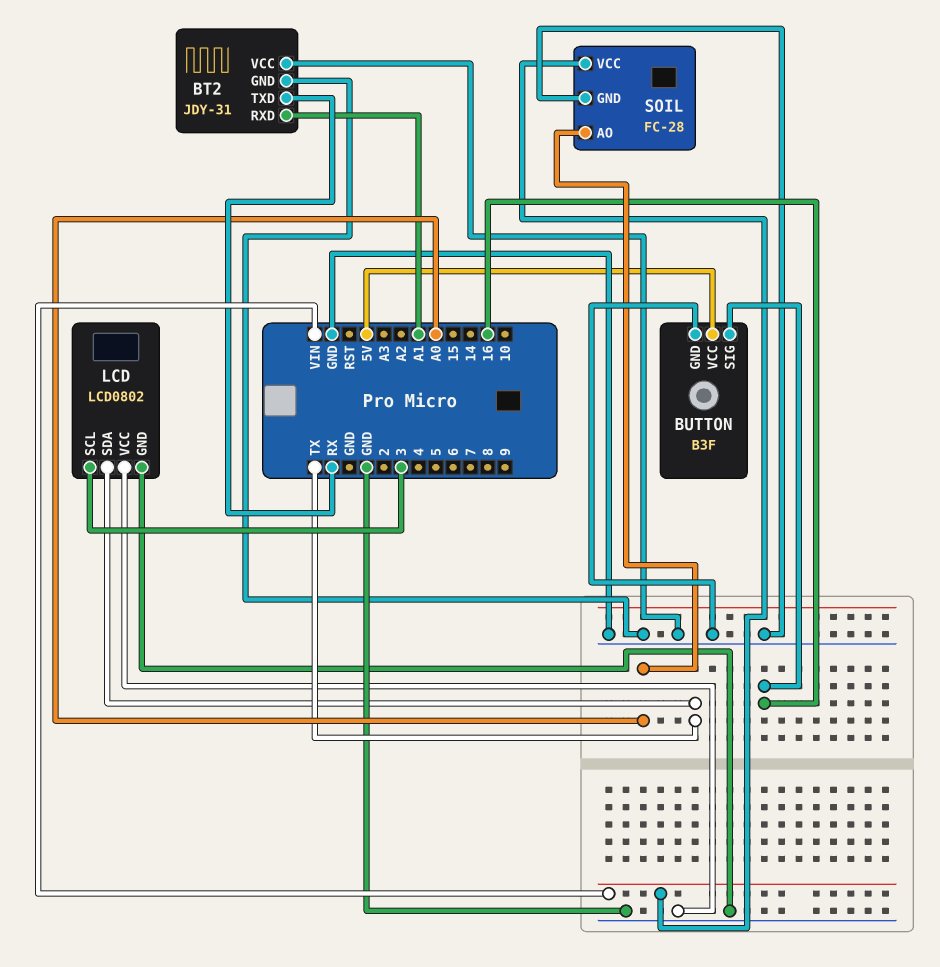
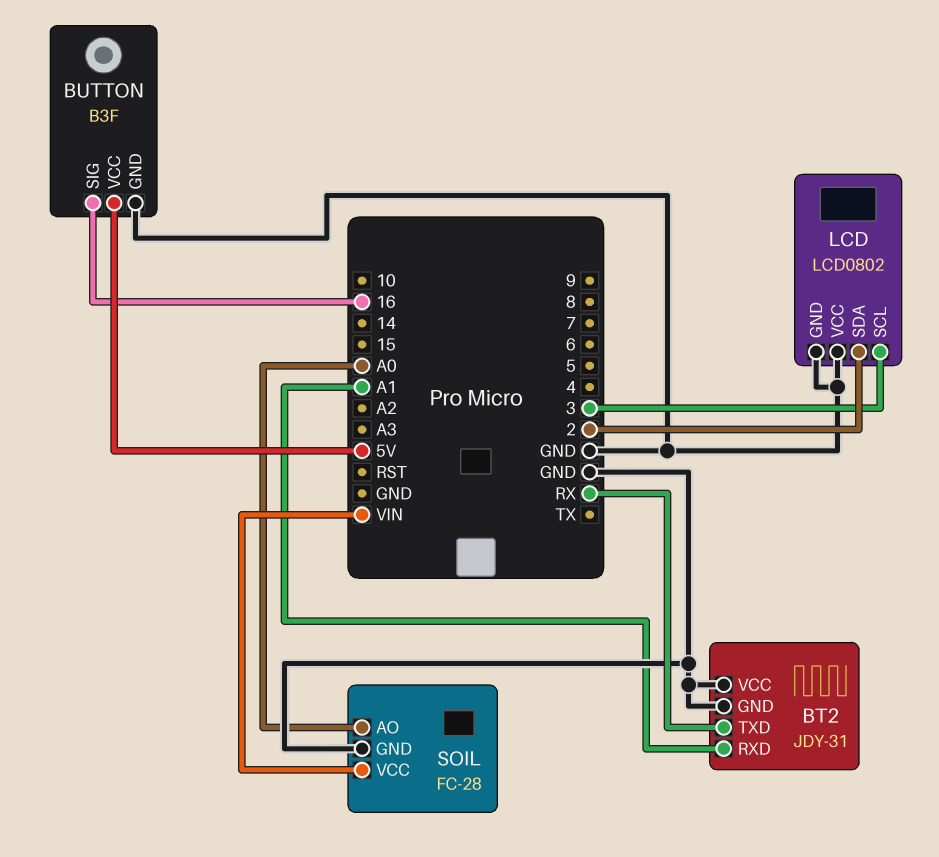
LCD pin SDA: TX -> 2

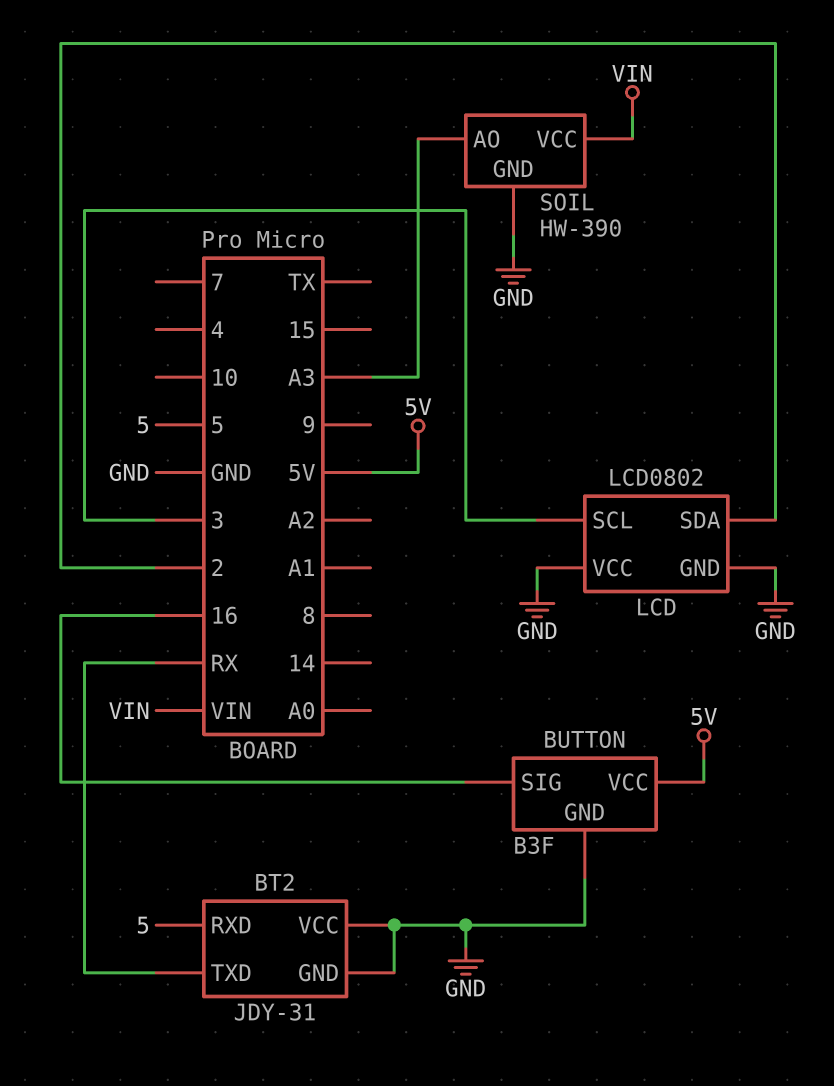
BT2 pin RXD: A1 -> 5
SOIL: FC-28 -> HW-390
SOIL pin AO: A0 -> A3

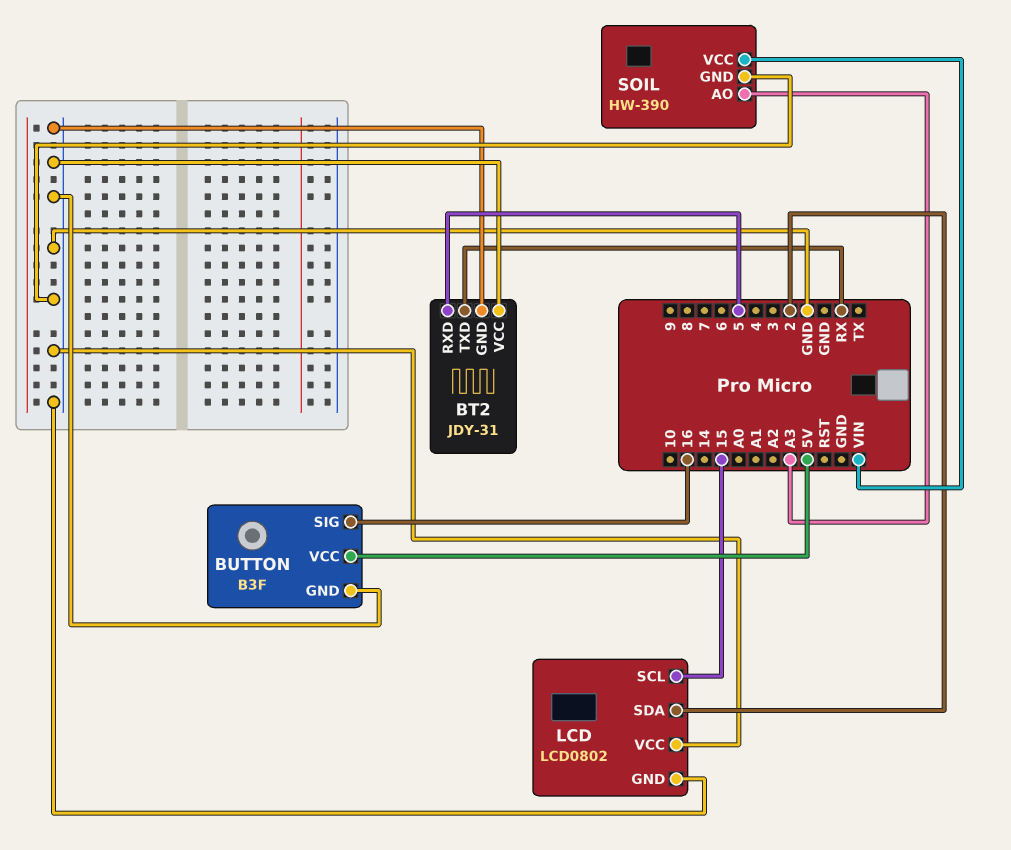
LCD pin SCL: 3 -> 15

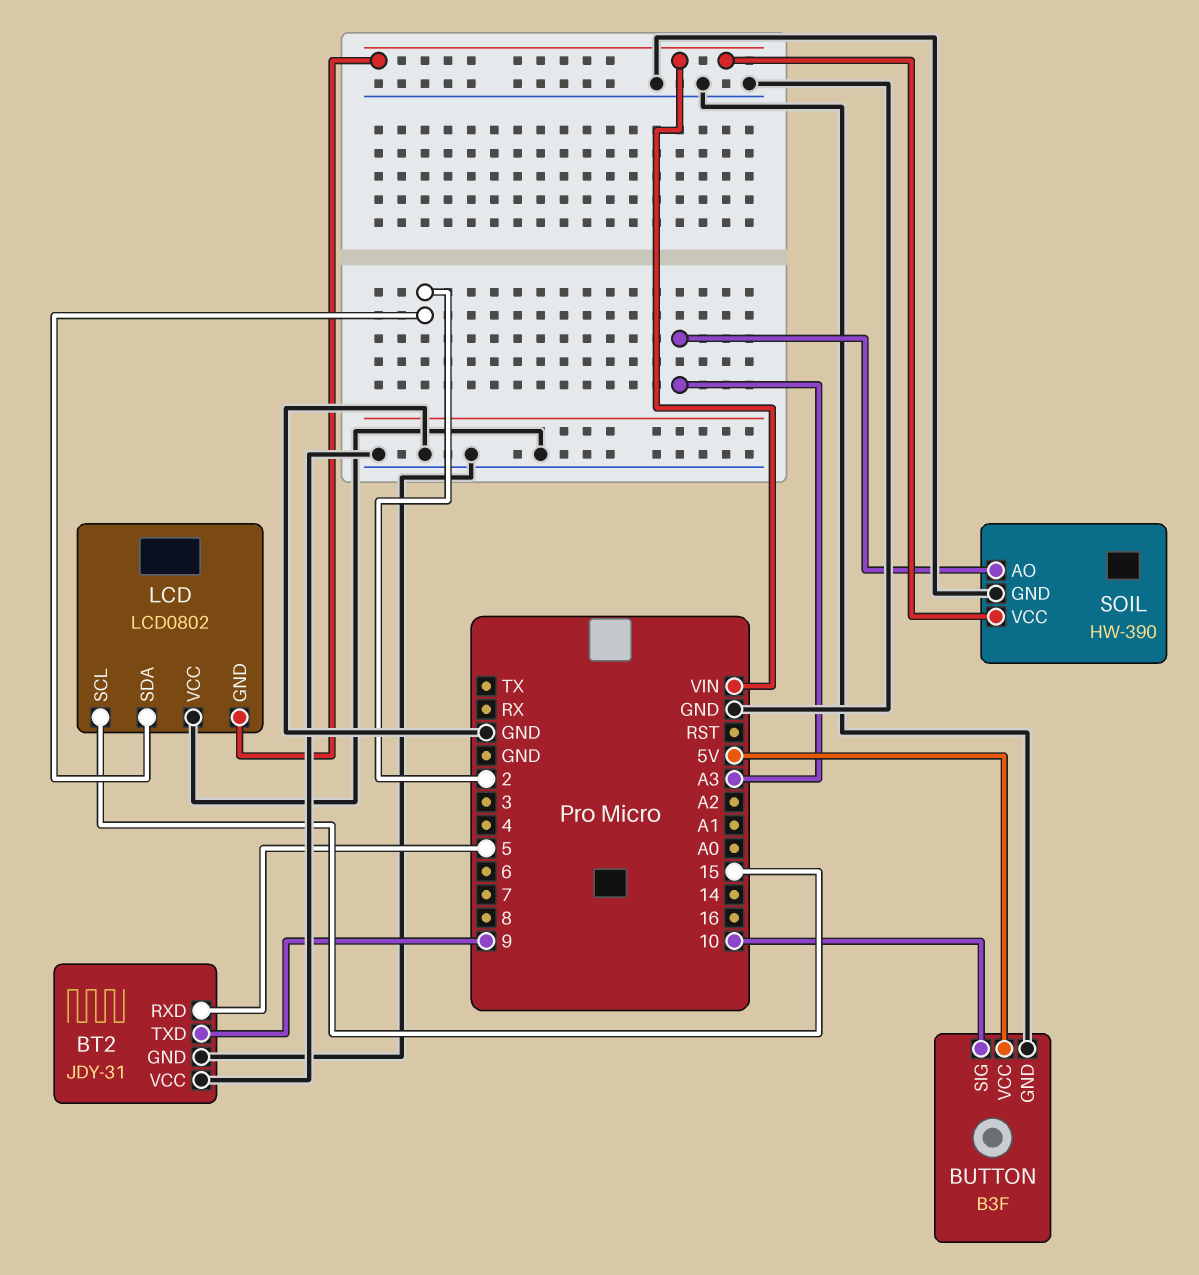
BT2 pin TXD: RX -> 9
BUTTON pin SIG: 16 -> 10
LCD pin GND: GND -> VIN

